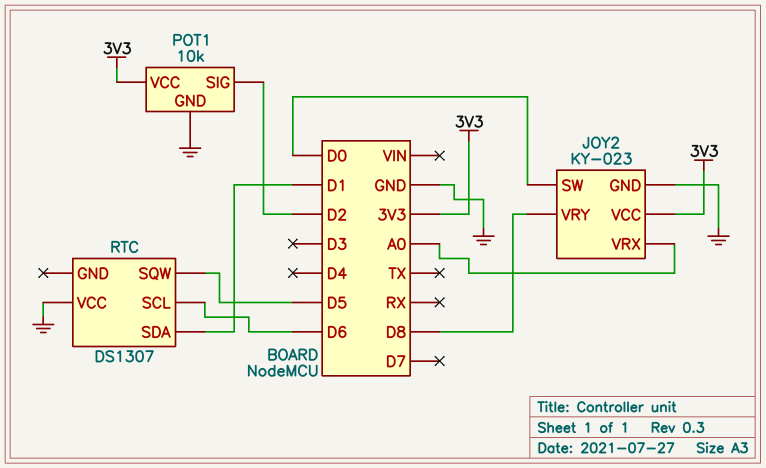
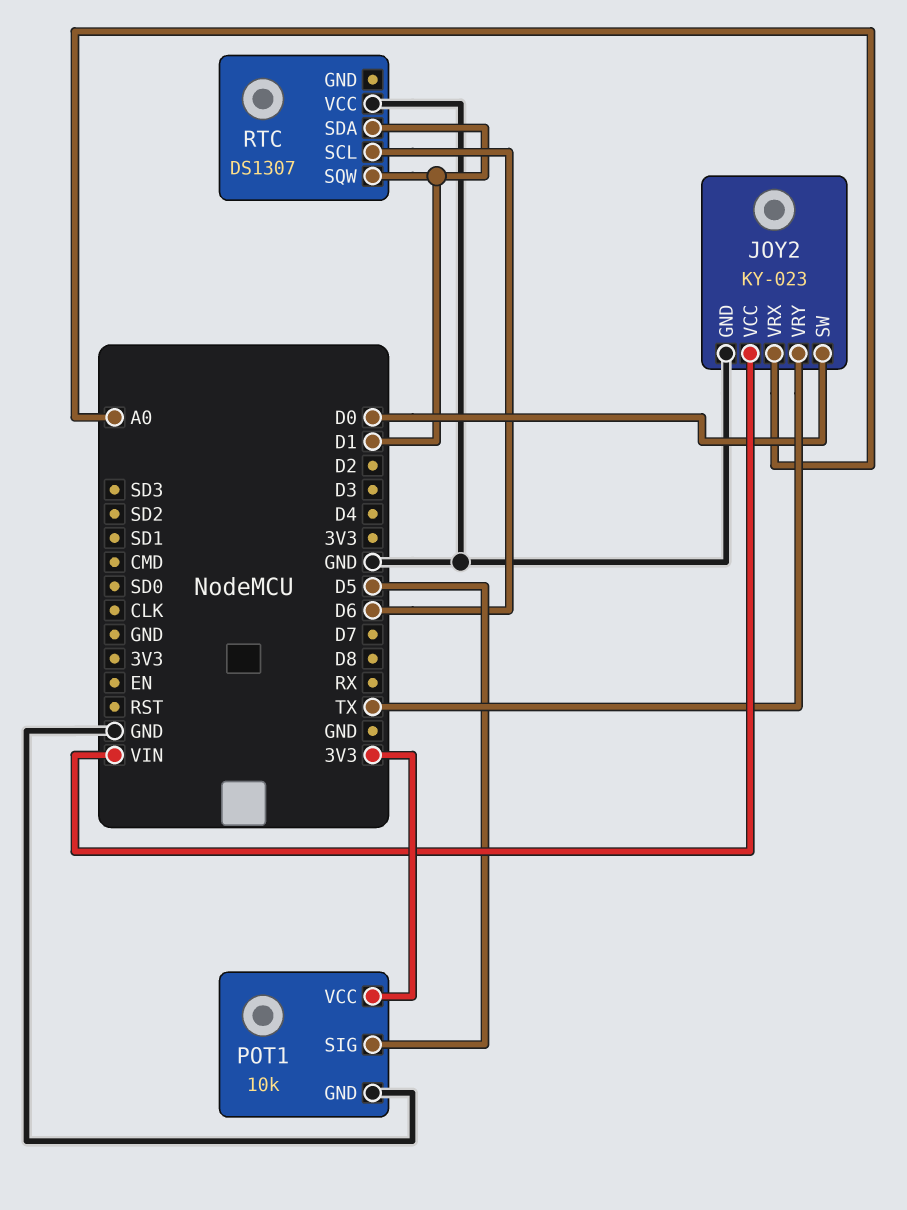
JOY2 pin VCC: 3V3 -> VIN
JOY2 pin VRY: D8 -> TX
POT1 pin SIG: D2 -> D5
RTC pin SQW: D5 -> D1

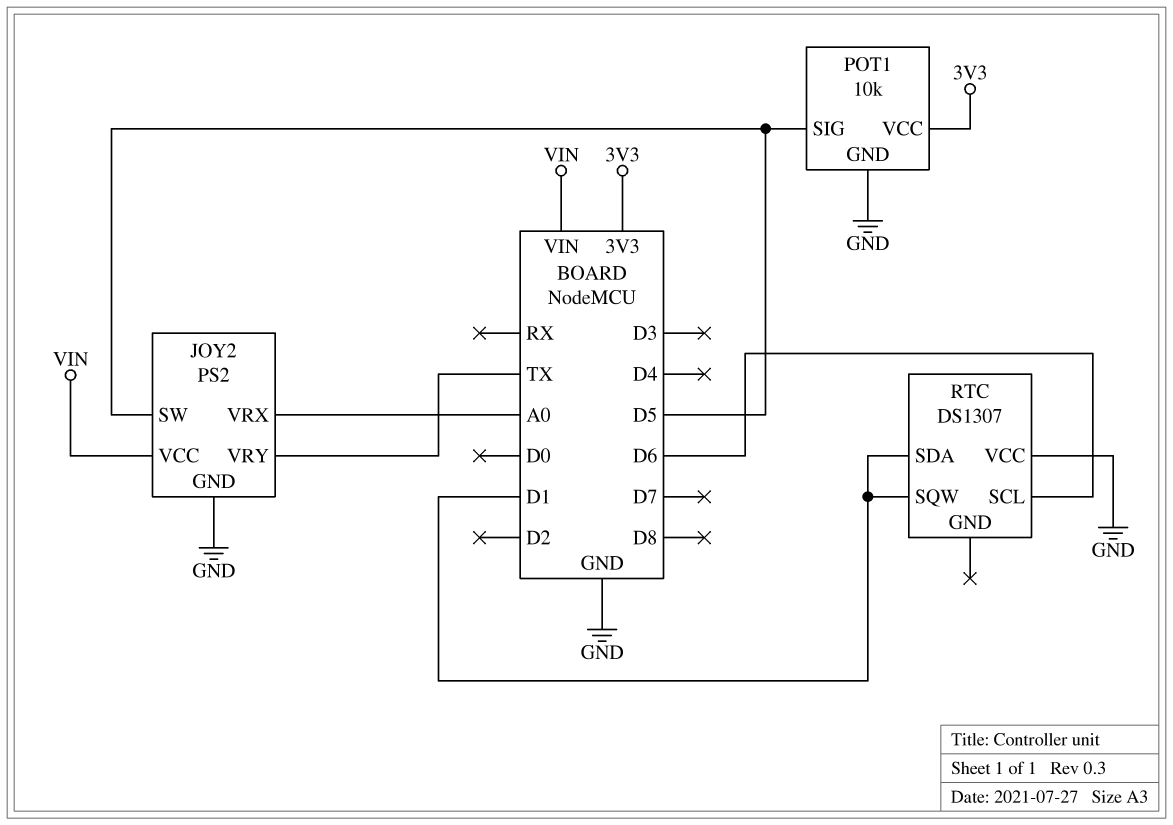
JOY2: KY-023 -> PS2
JOY2 pin SW: D0 -> D5

